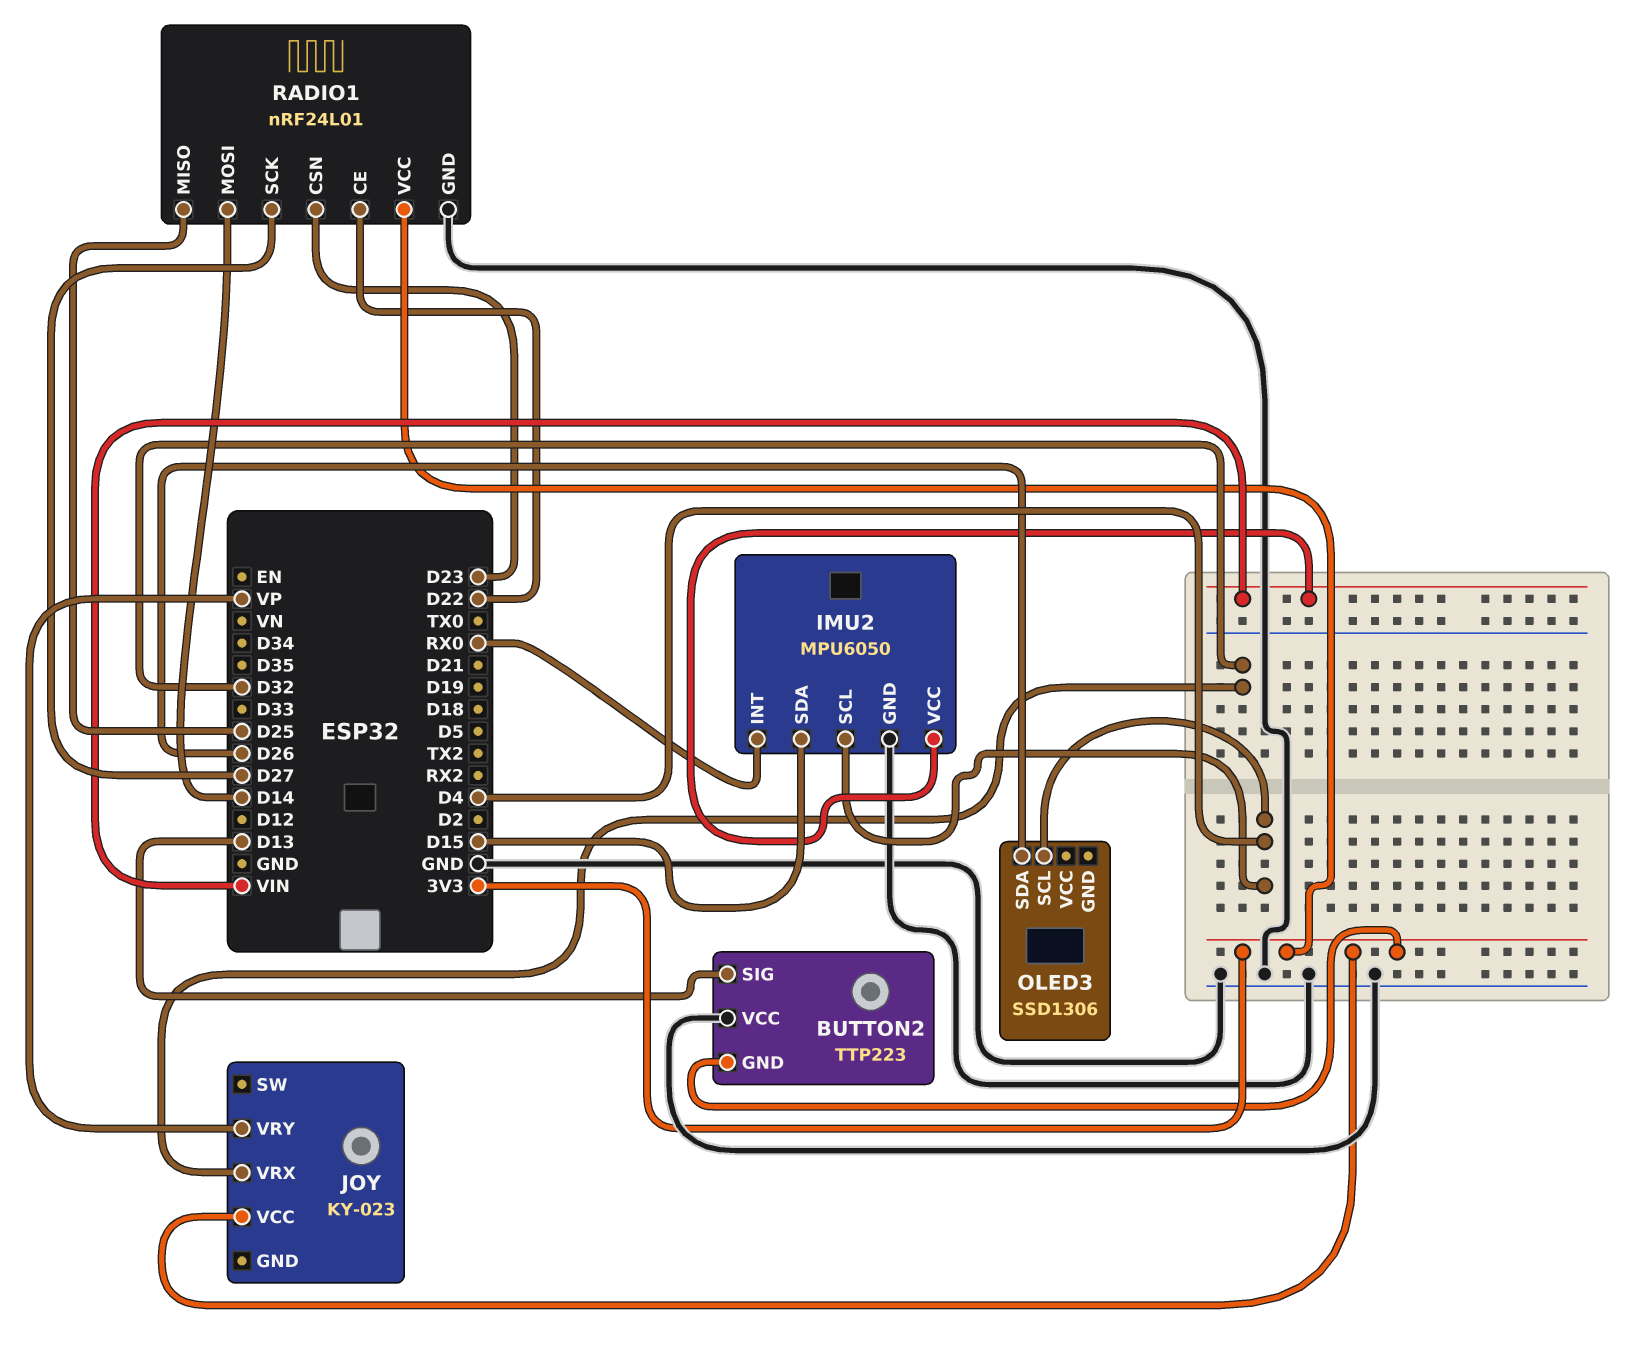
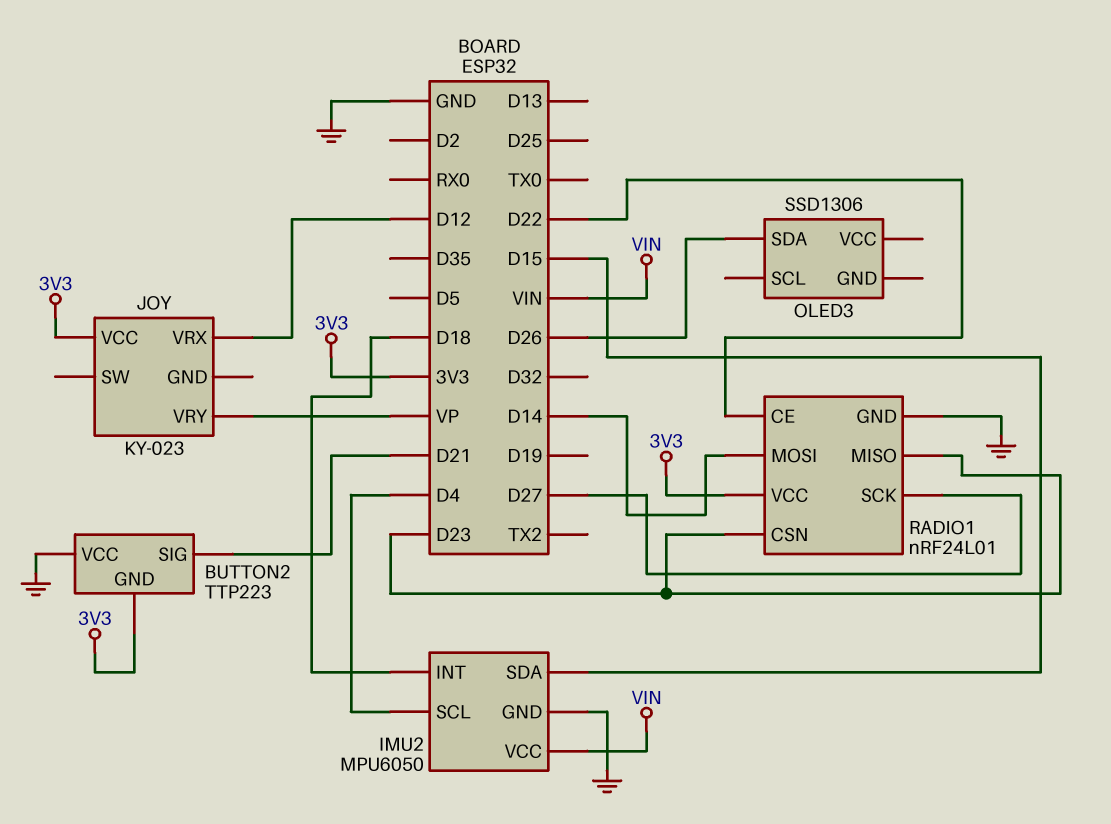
BUTTON2 pin SIG: D13 -> D21
IMU2 pin INT: RX0 -> D18
JOY pin VRX: D32 -> D12
OLED3 pin SCL: D4 -> none
RADIO1 pin MISO: D25 -> D23

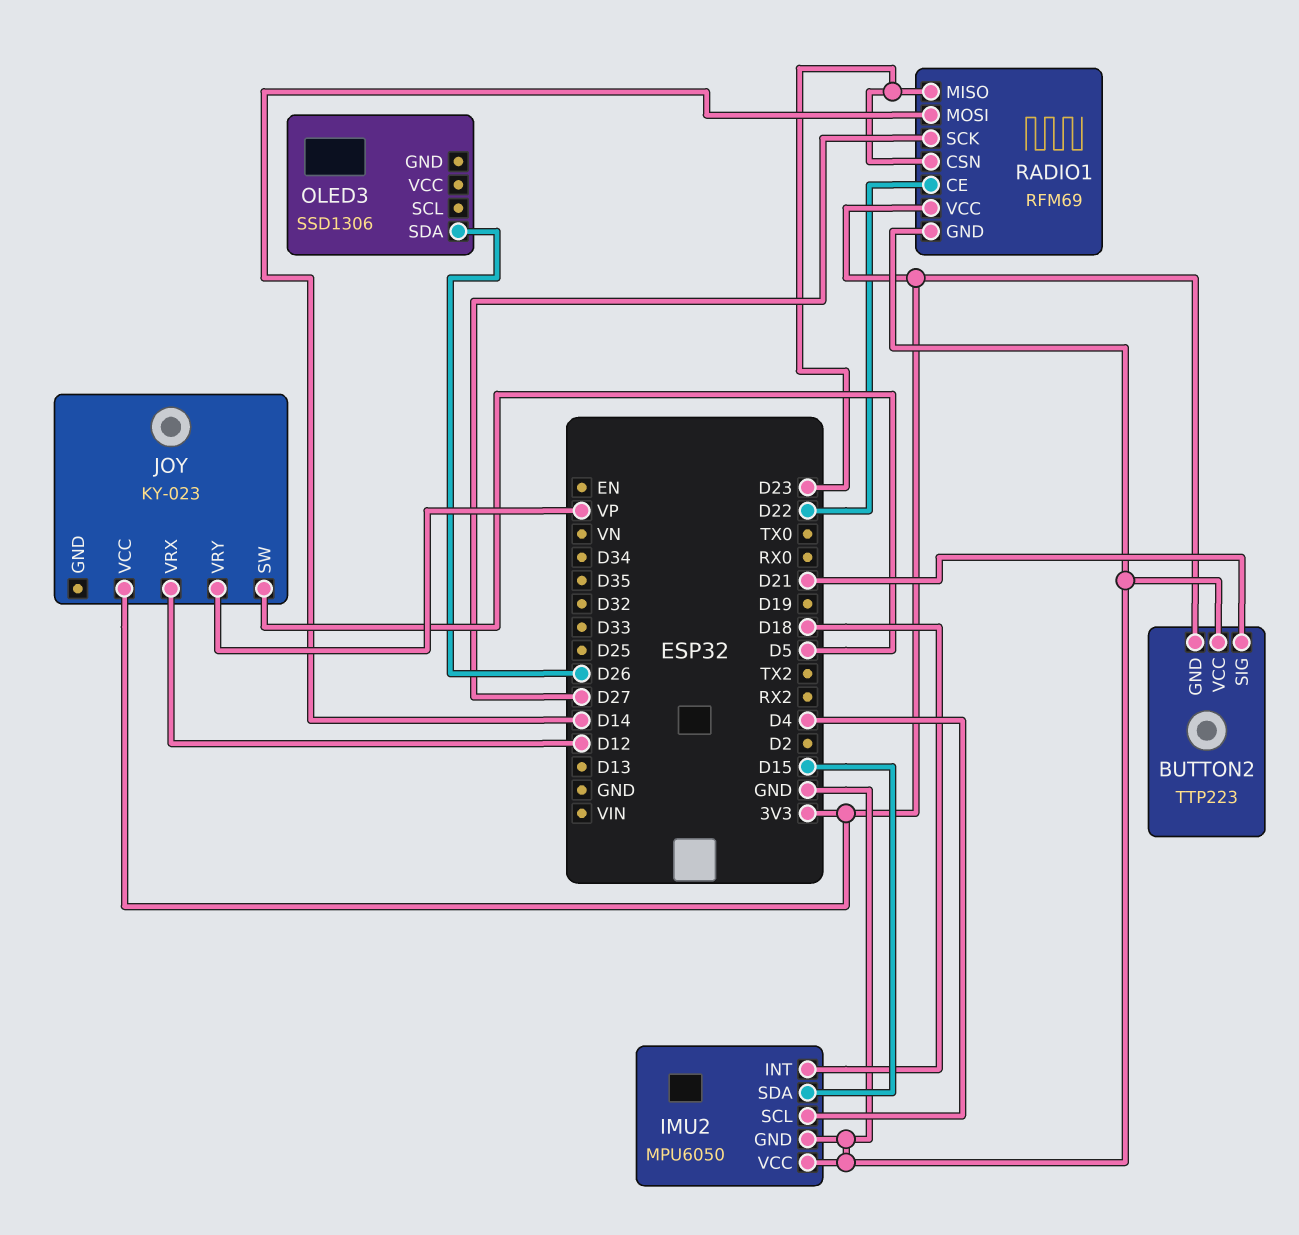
IMU2 pin VCC: VIN -> GND
JOY pin SW: none -> D5
RADIO1: nRF24L01 -> RFM69

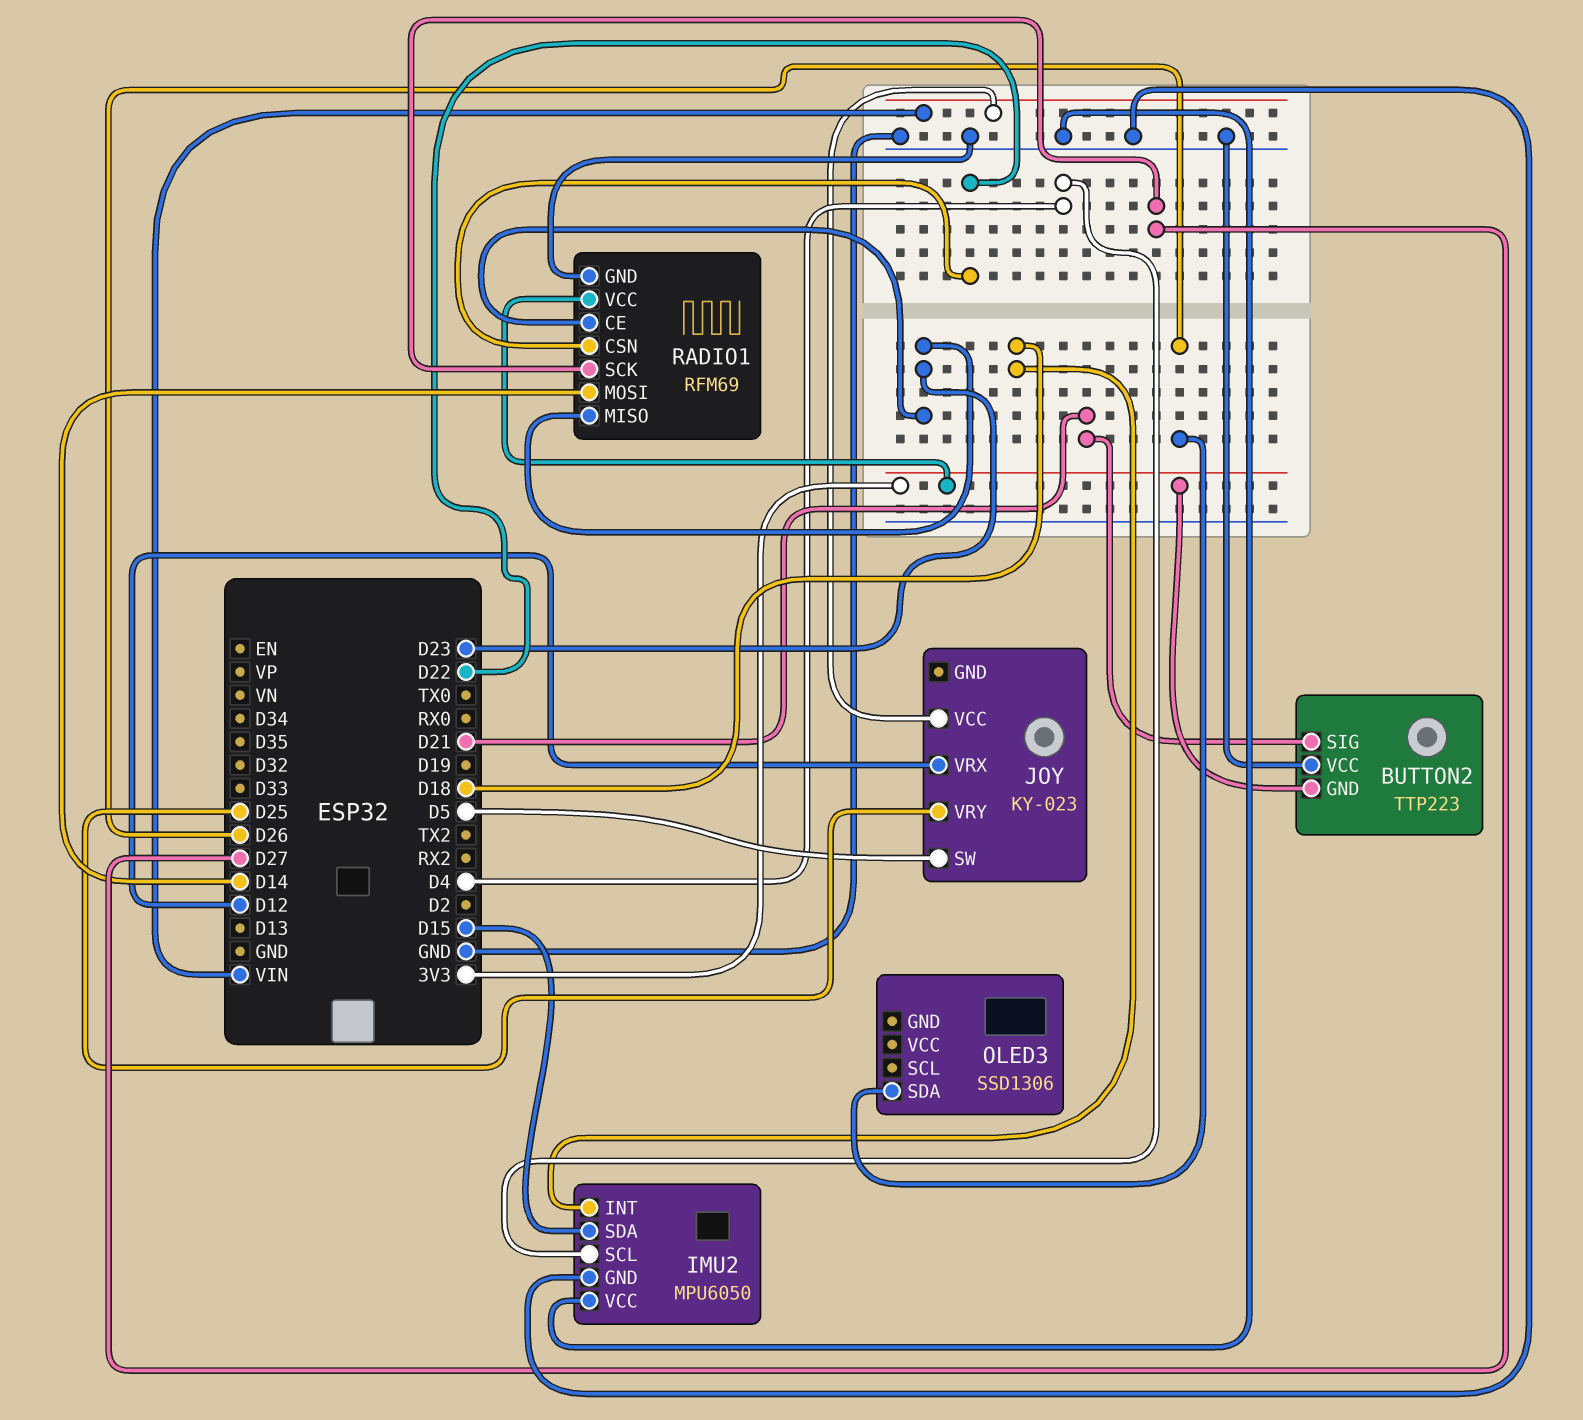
JOY pin VCC: 3V3 -> VIN
JOY pin VRY: VP -> D25
RADIO1 pin CE: D22 -> D23
RADIO1 pin CSN: D23 -> D22

